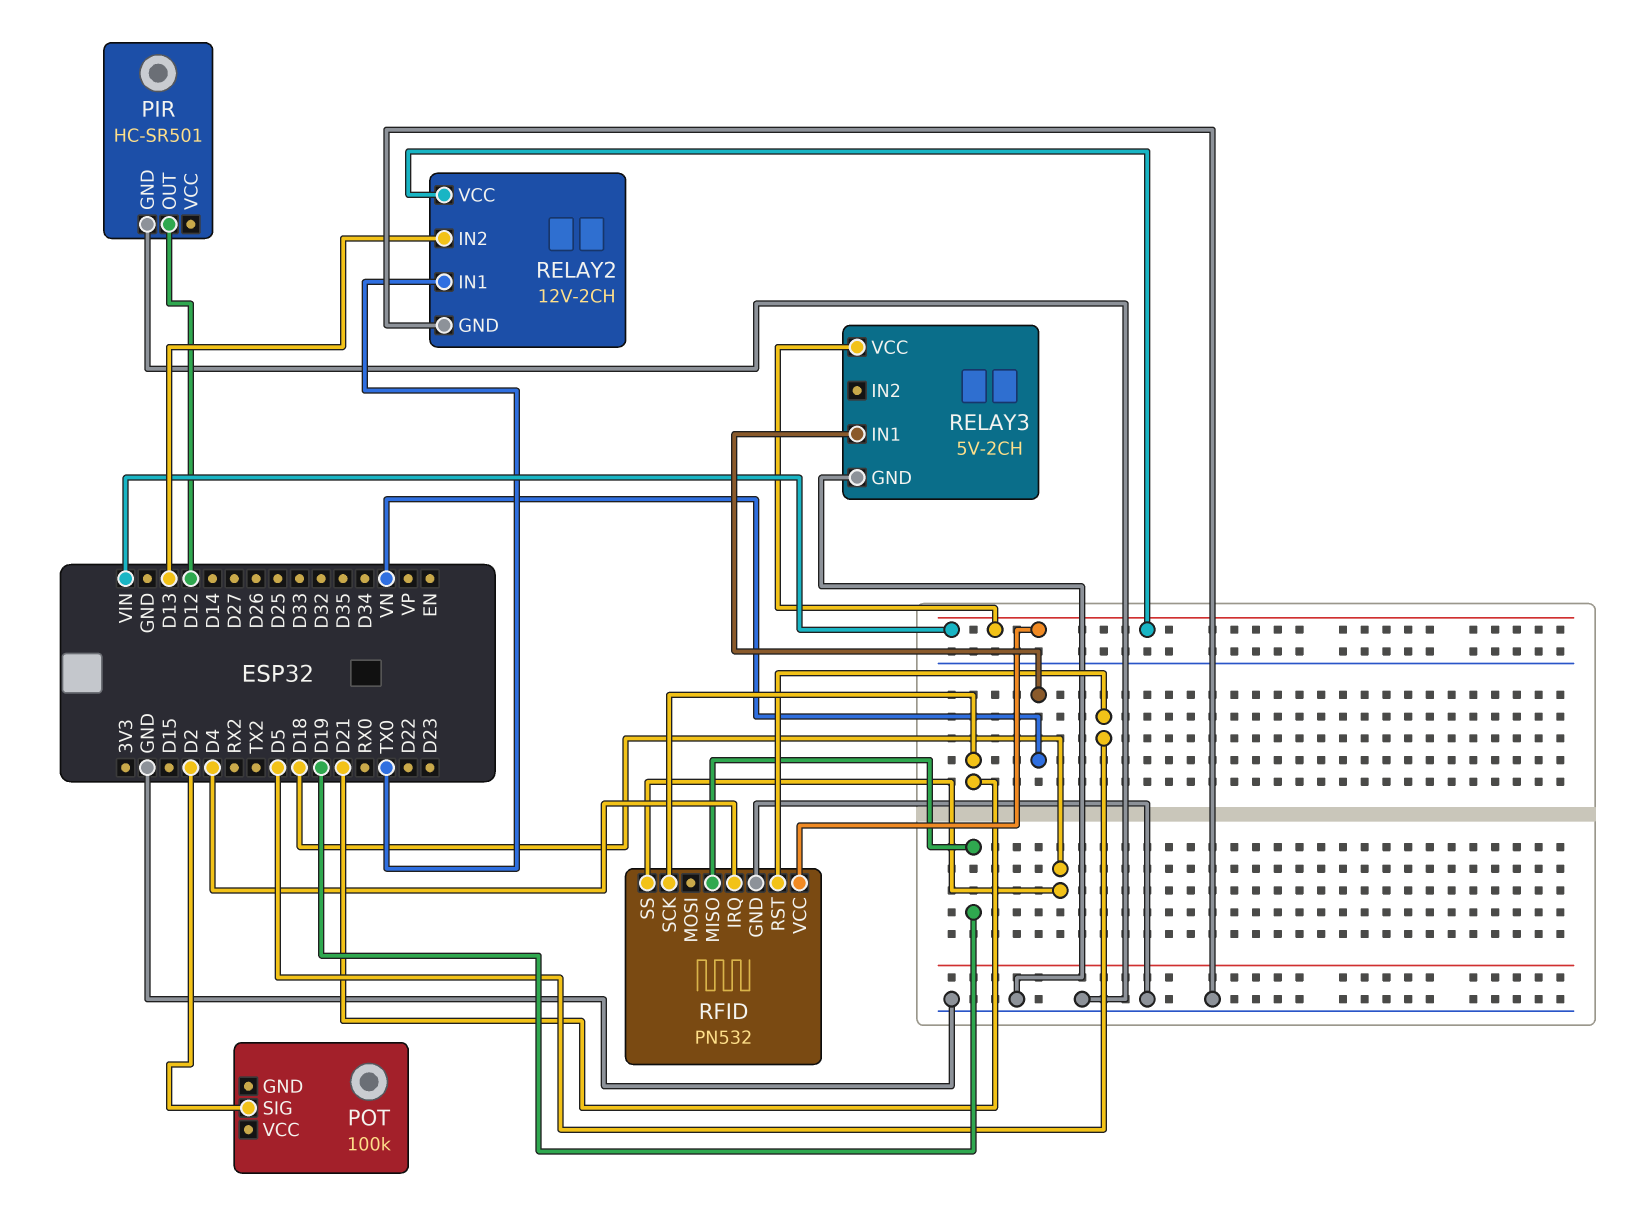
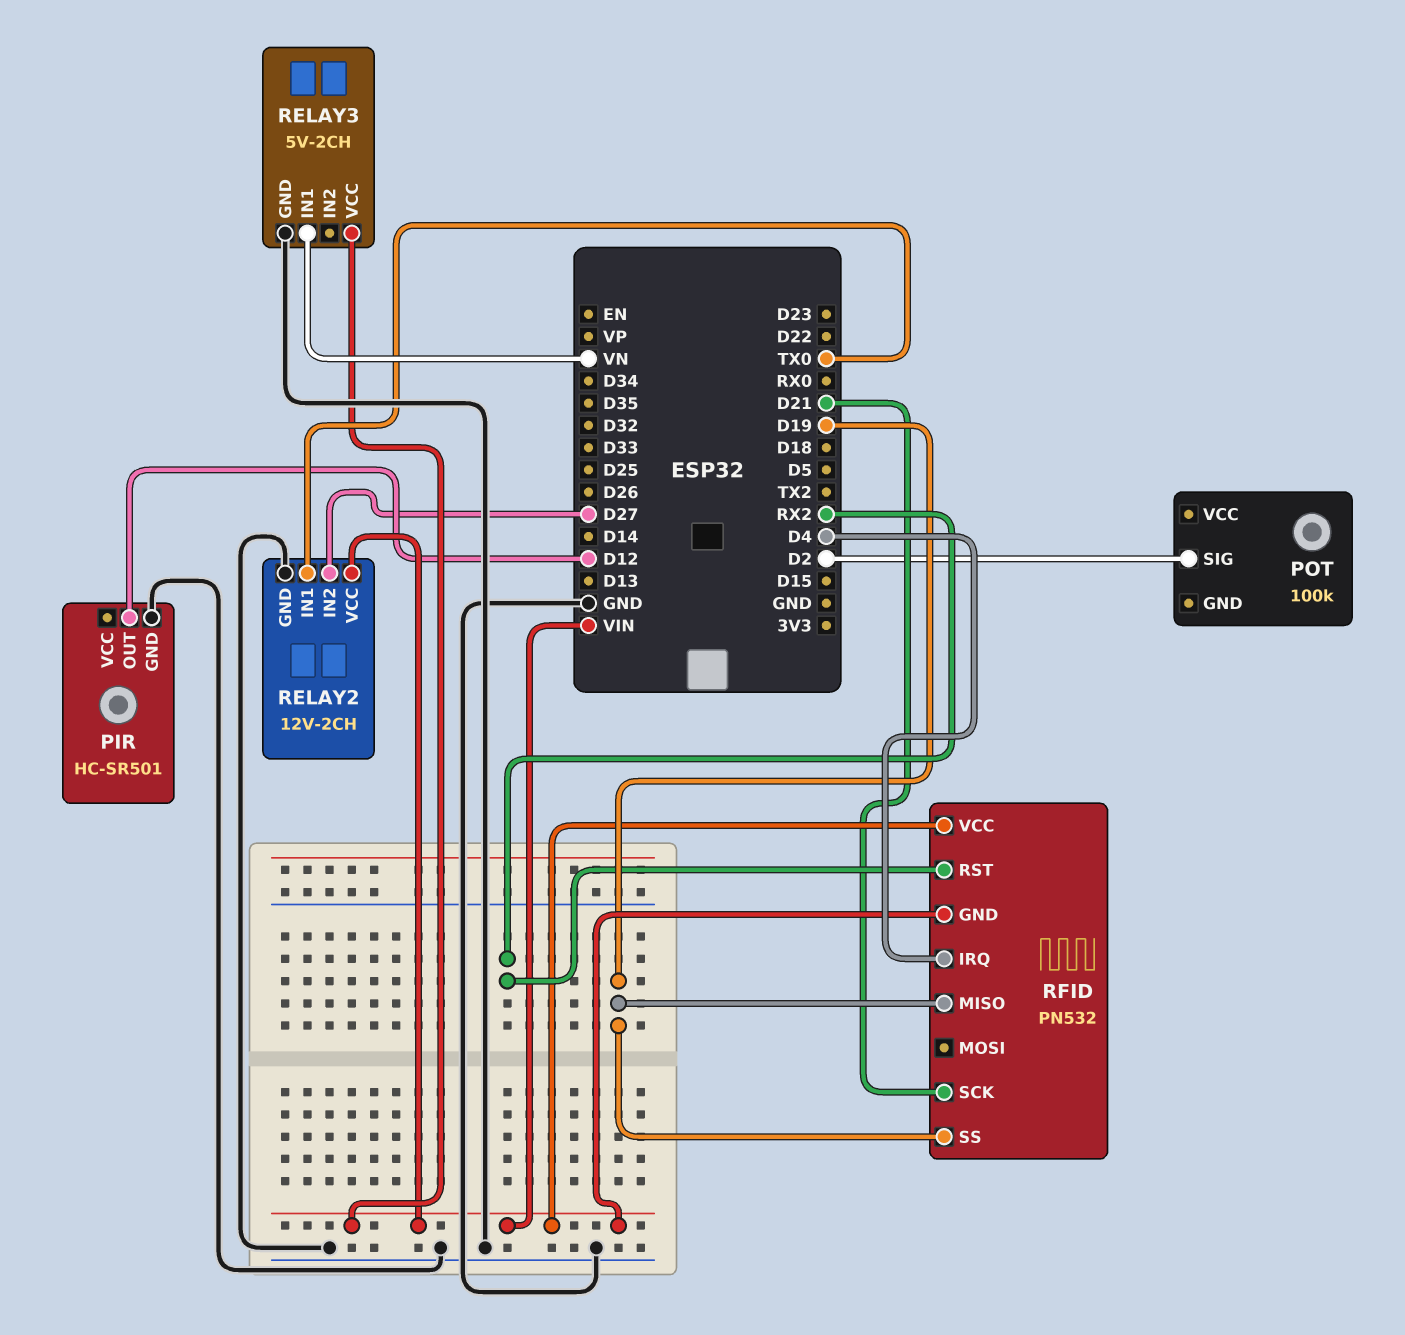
RELAY2 pin IN2: D13 -> D27
RFID pin GND: GND -> VIN
RFID pin RST: D5 -> RX2
RFID pin SS: D18 -> D19

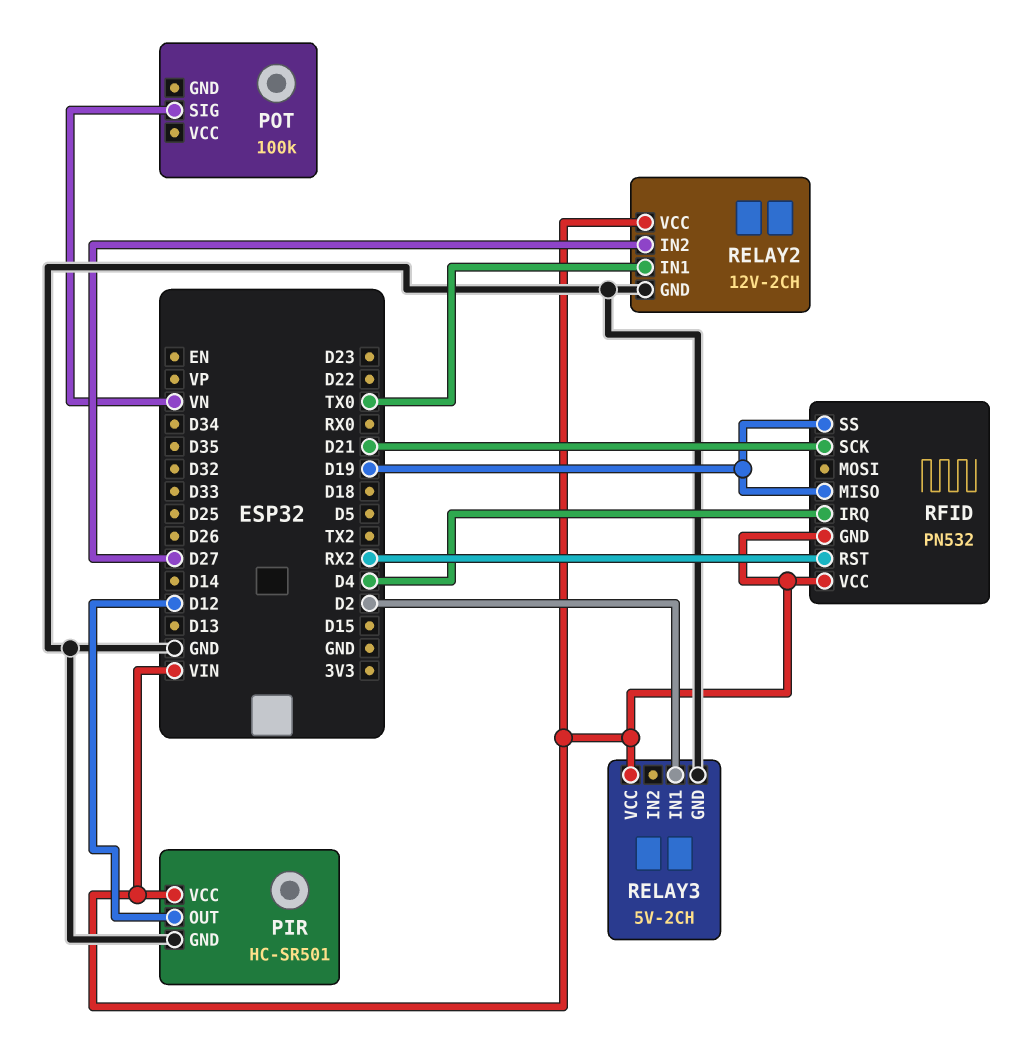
PIR pin VCC: none -> VIN
POT pin SIG: D2 -> VN
RELAY3 pin IN1: VN -> D2

